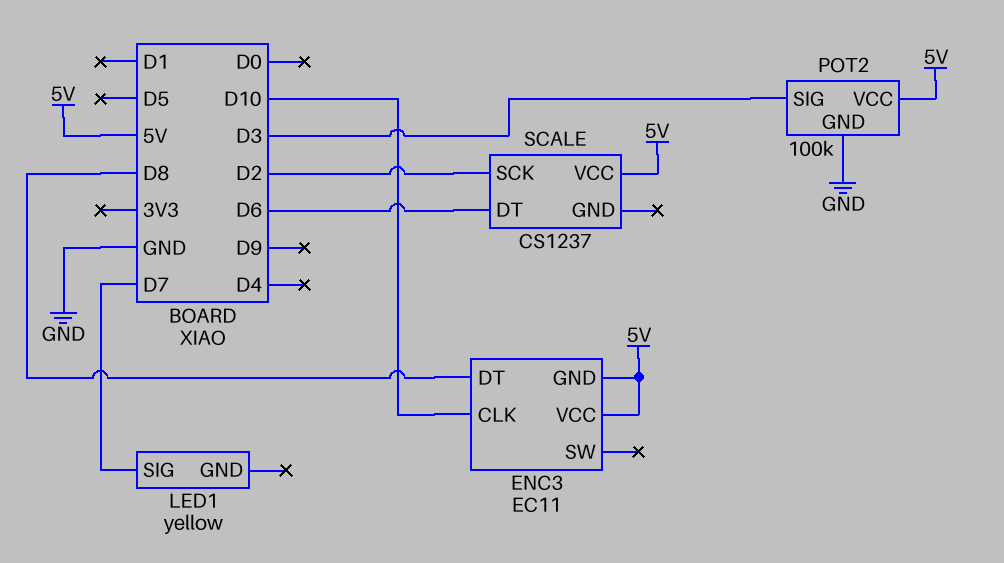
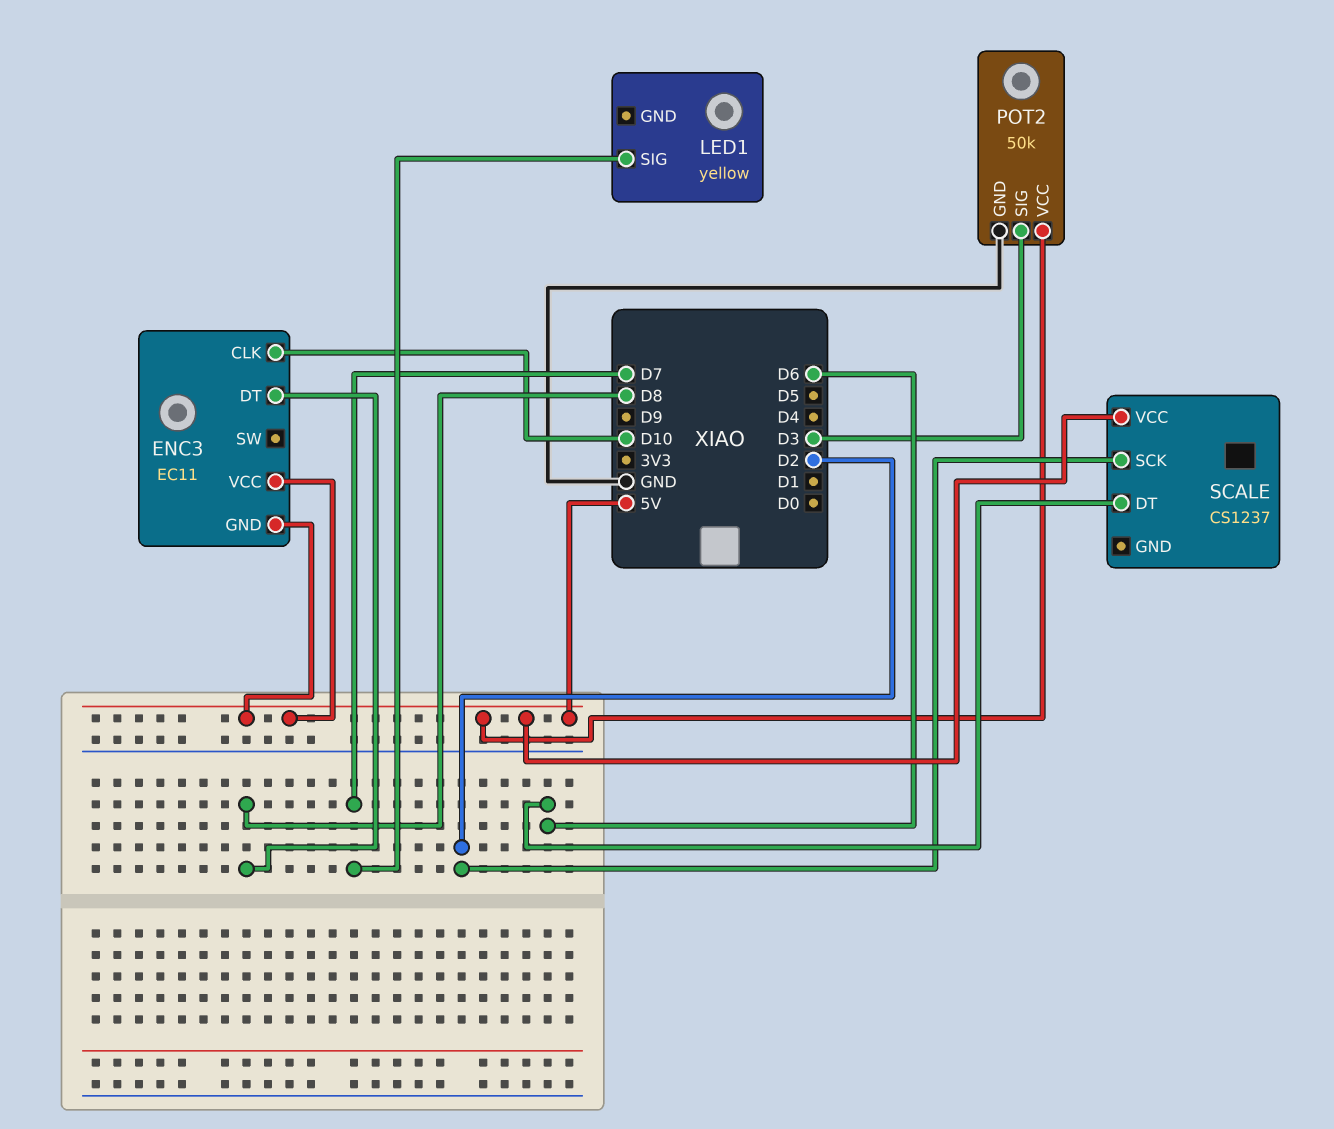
POT2: 100k -> 50k

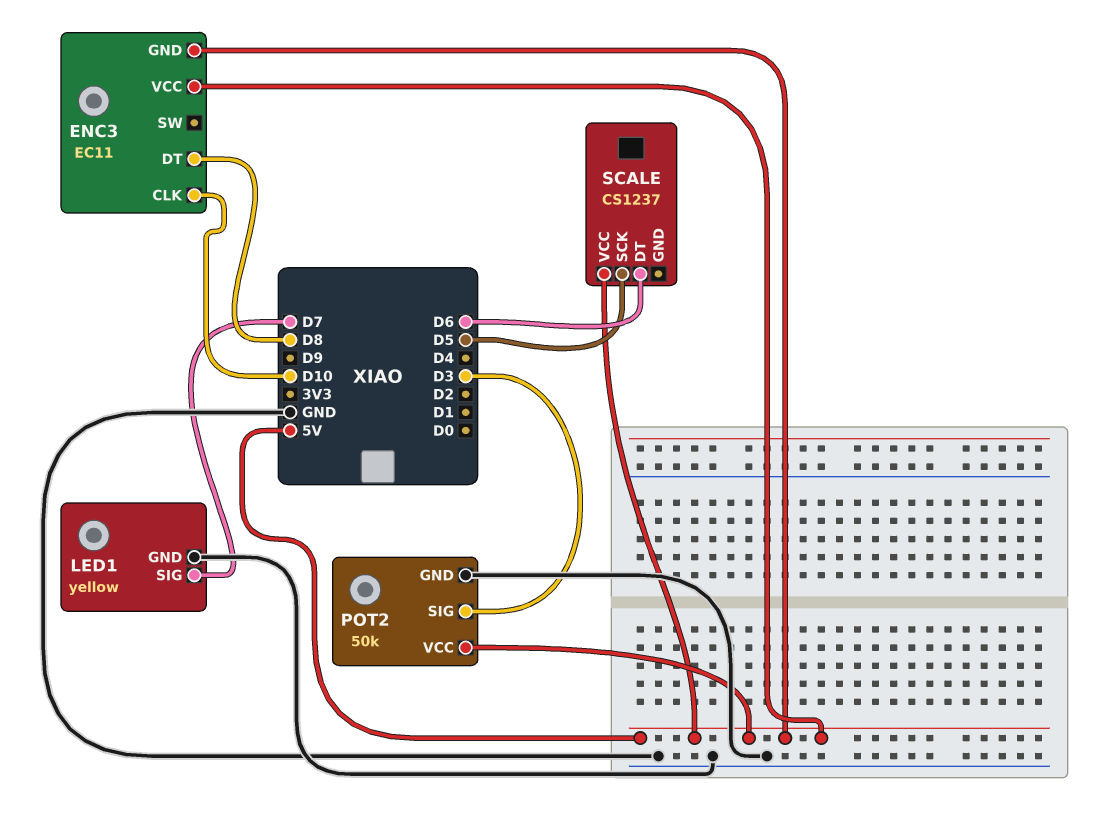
LED1 pin GND: none -> GND
SCALE pin SCK: D2 -> D5

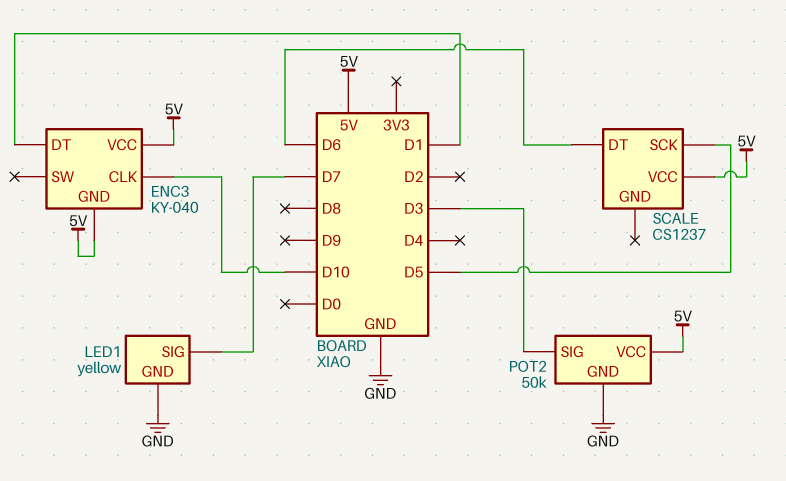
ENC3: EC11 -> KY-040
ENC3 pin DT: D8 -> D1

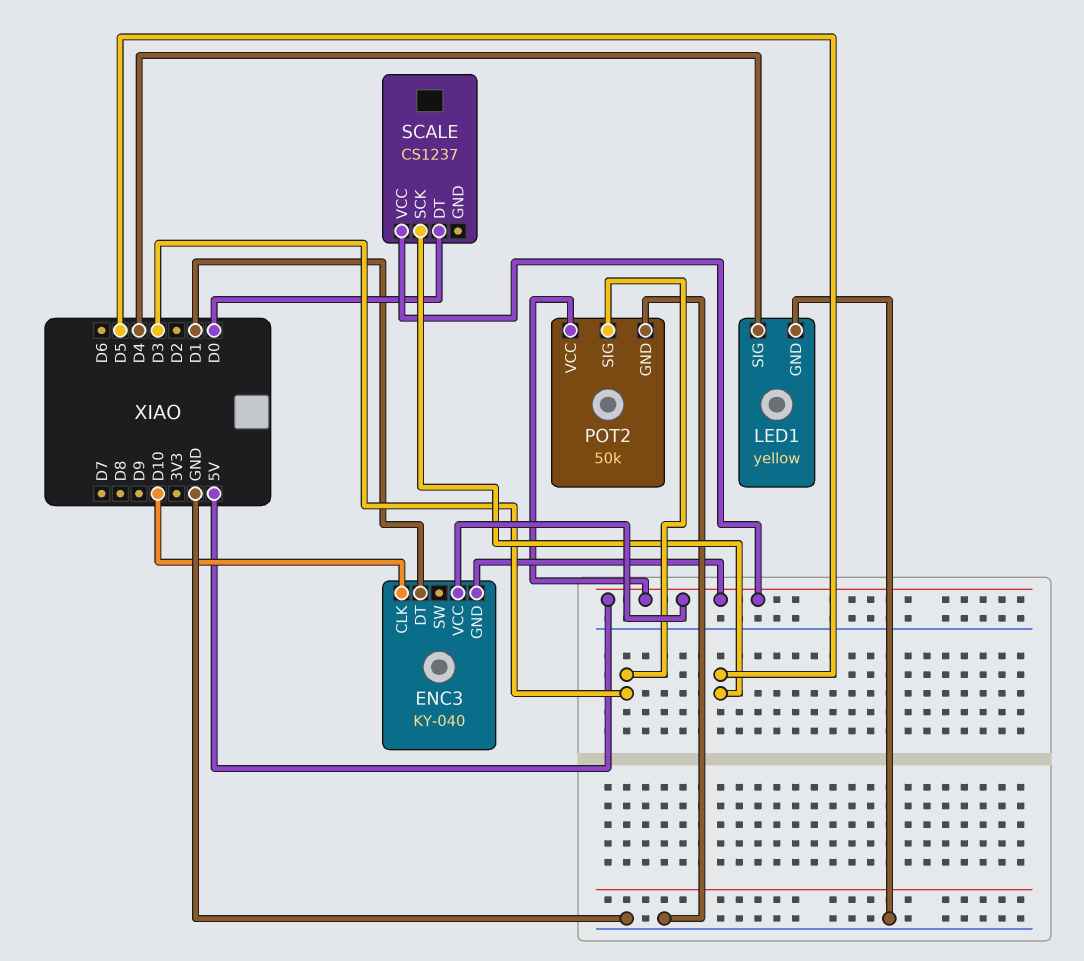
LED1 pin SIG: D7 -> D4
SCALE pin DT: D6 -> D0

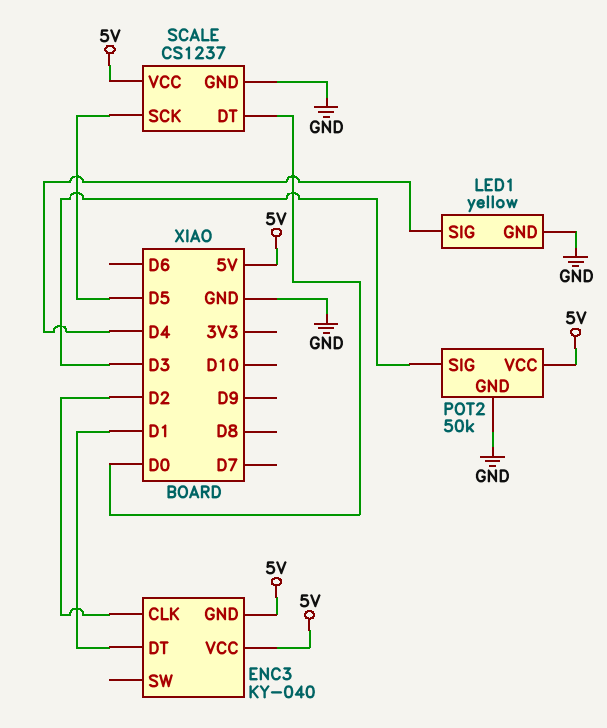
ENC3 pin CLK: D10 -> D2
SCALE pin GND: none -> GND

